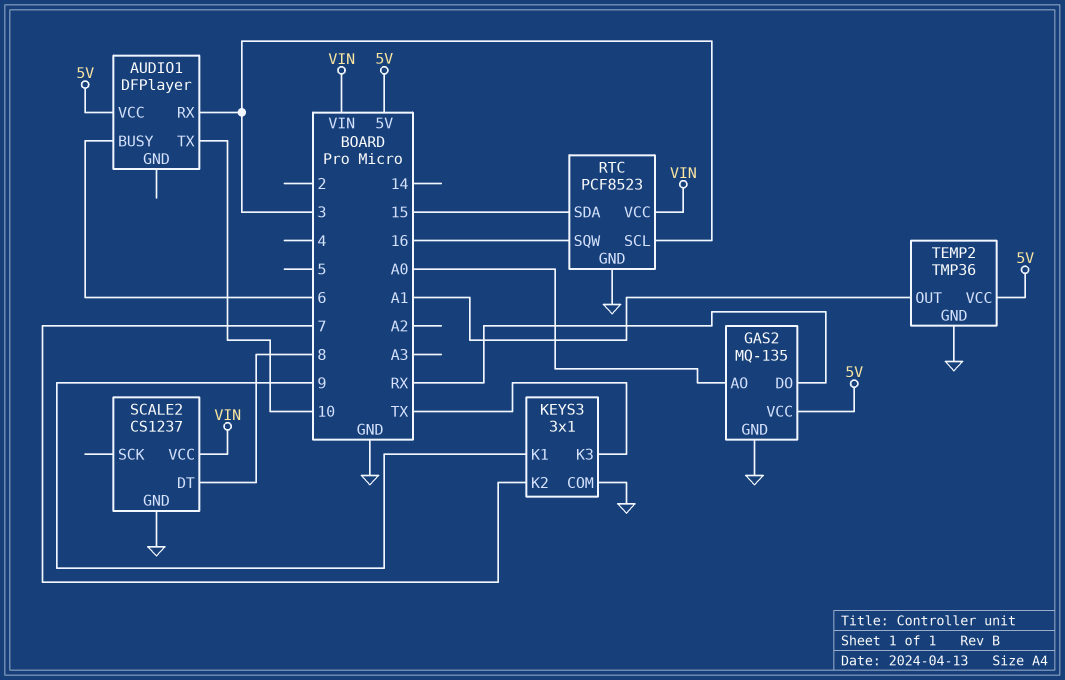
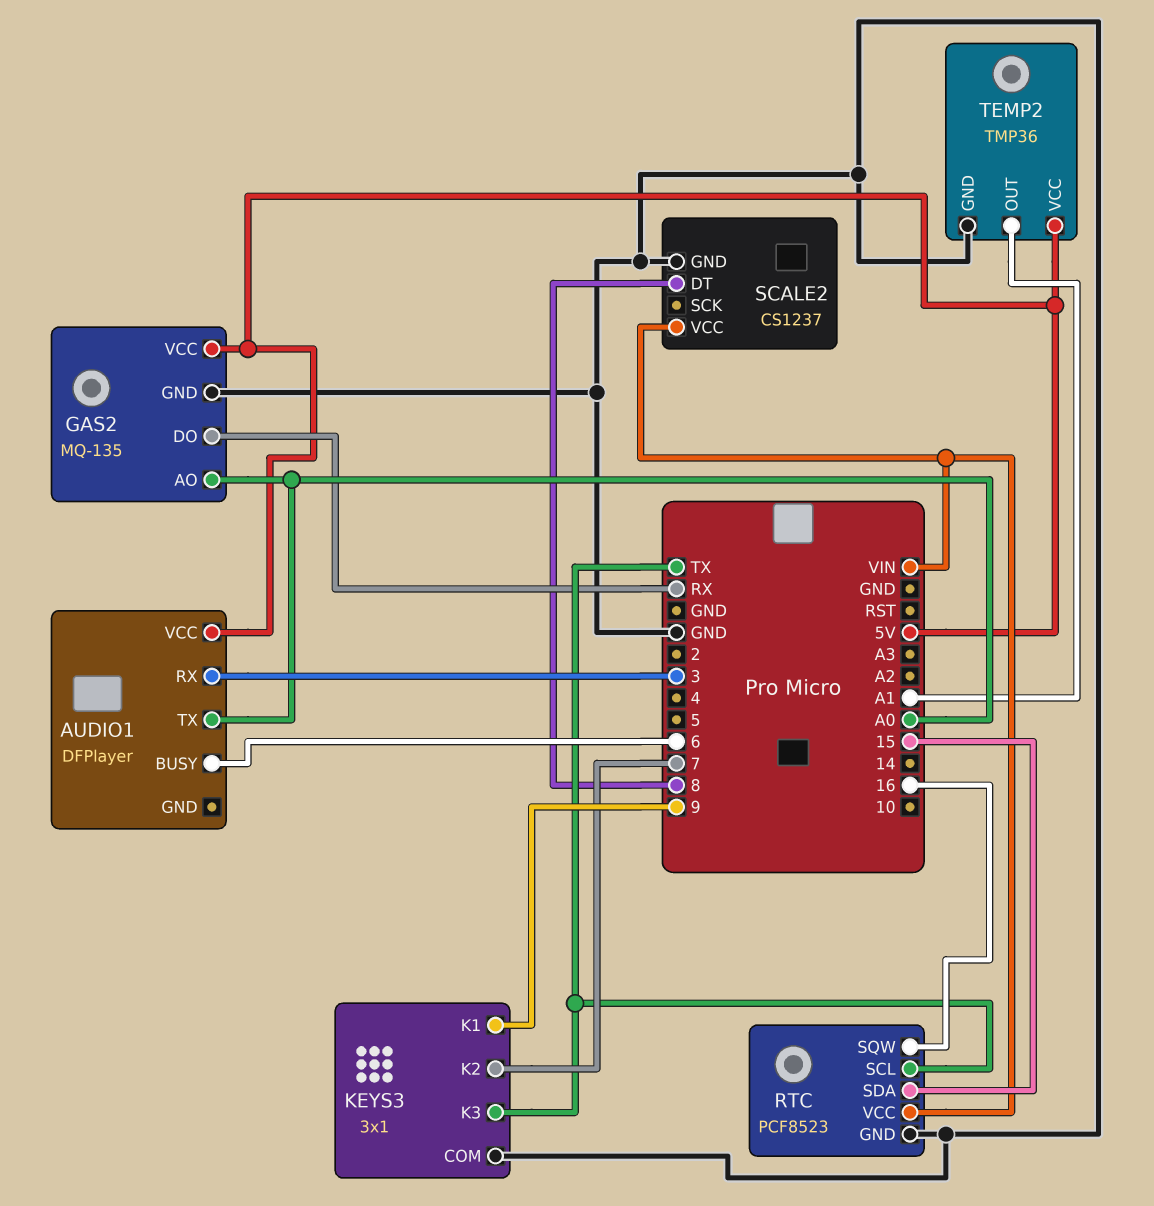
AUDIO1 pin TX: 10 -> A0
RTC pin SCL: 3 -> TX

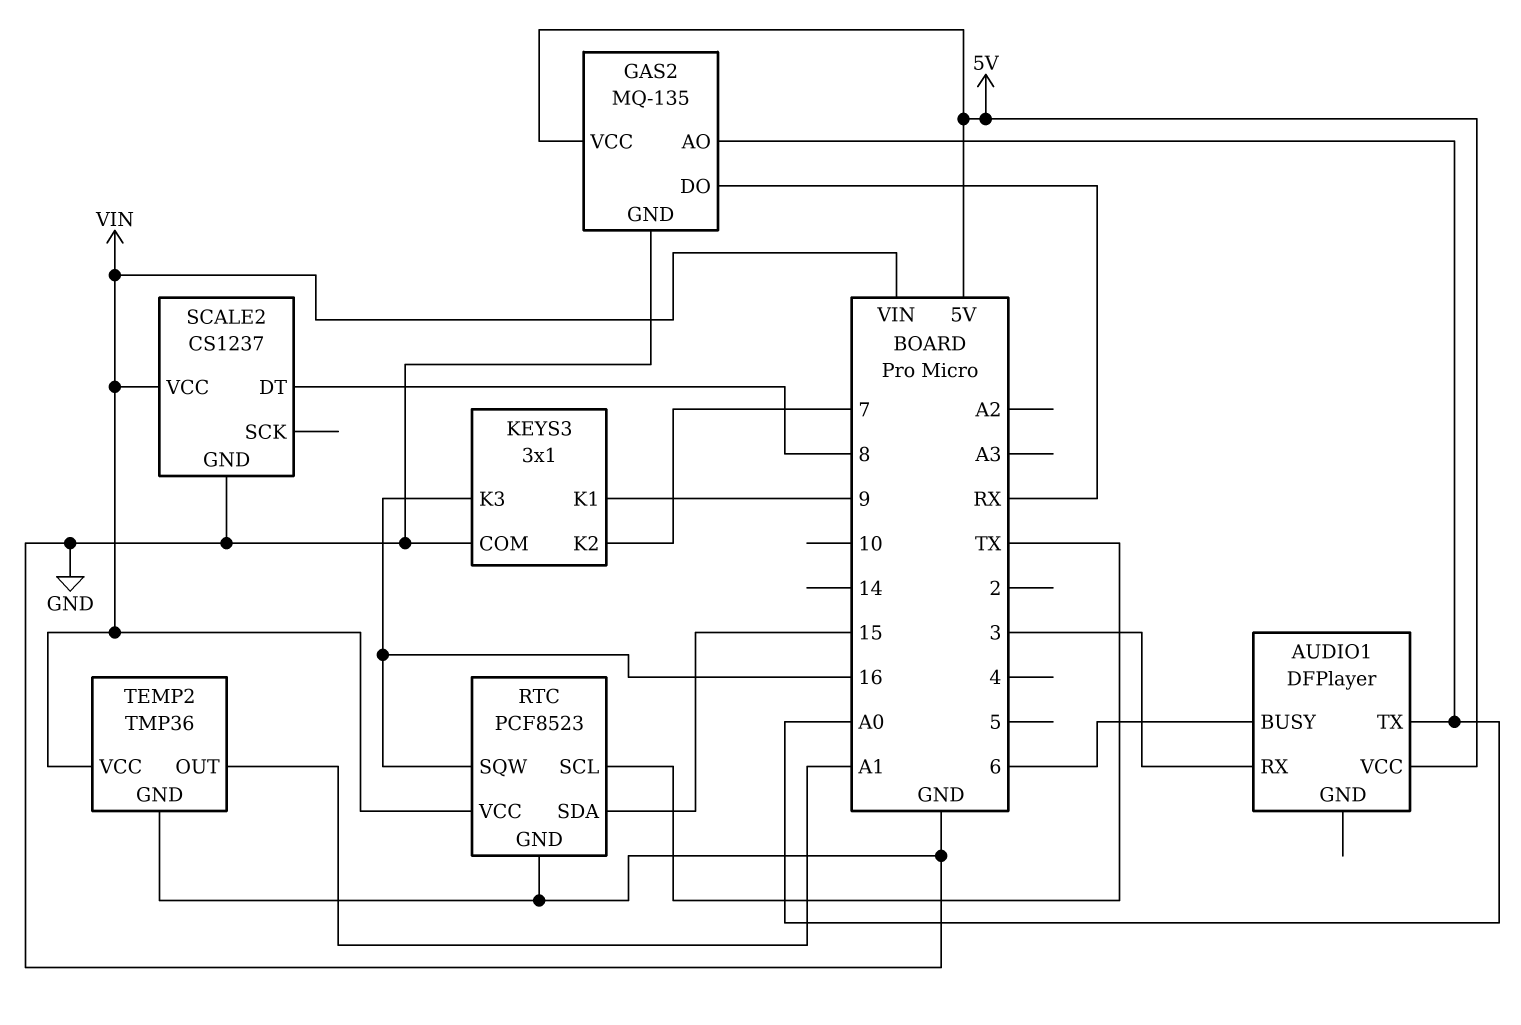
KEYS3 pin K3: TX -> 16
TEMP2 pin VCC: 5V -> VIN

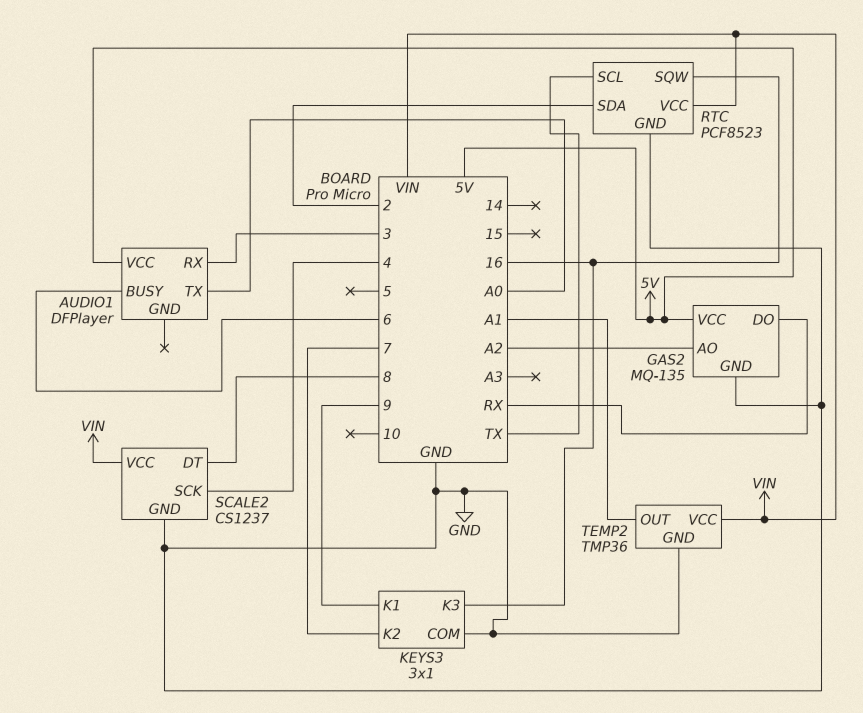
GAS2 pin AO: A0 -> A2
RTC pin SDA: 15 -> 2
SCALE2 pin SCK: none -> 4

